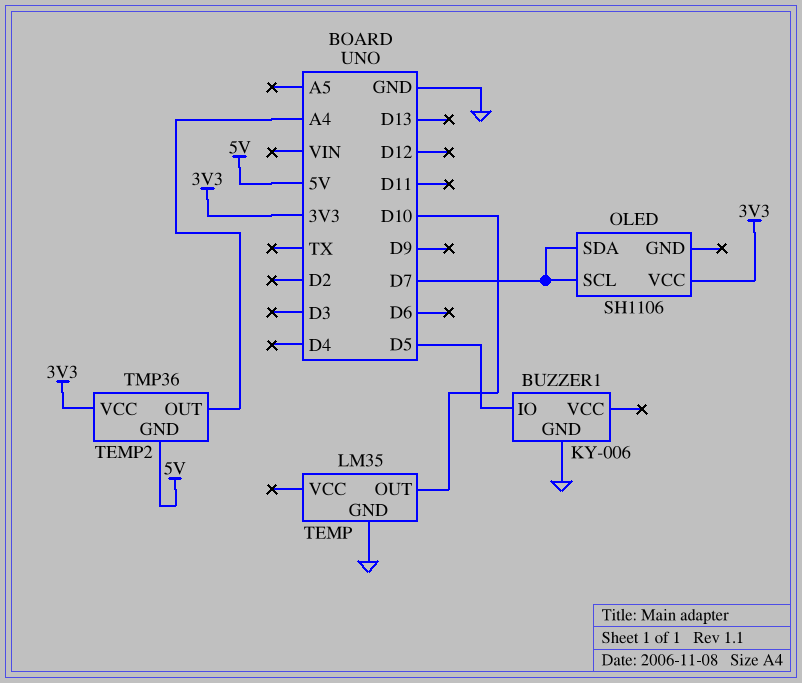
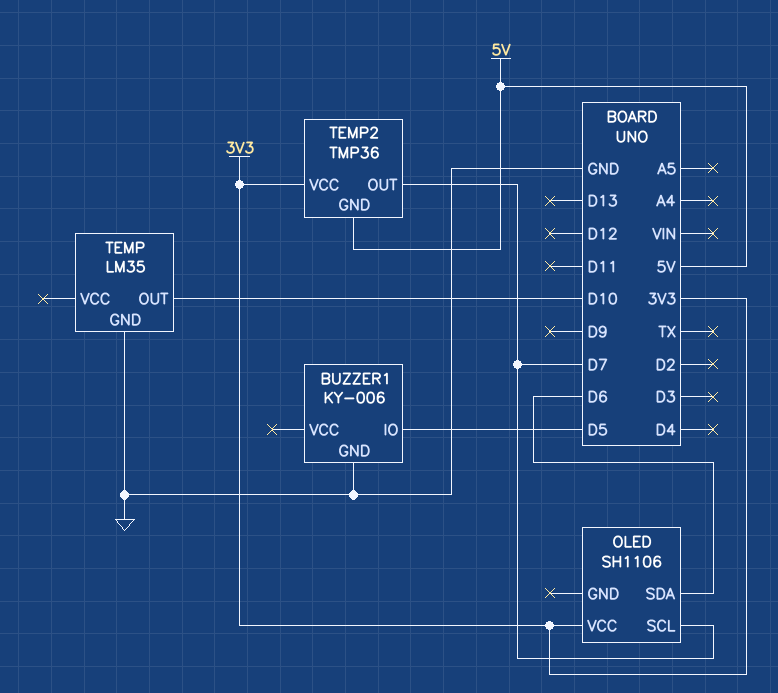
OLED pin SDA: D7 -> D6
TEMP2 pin OUT: A4 -> D7

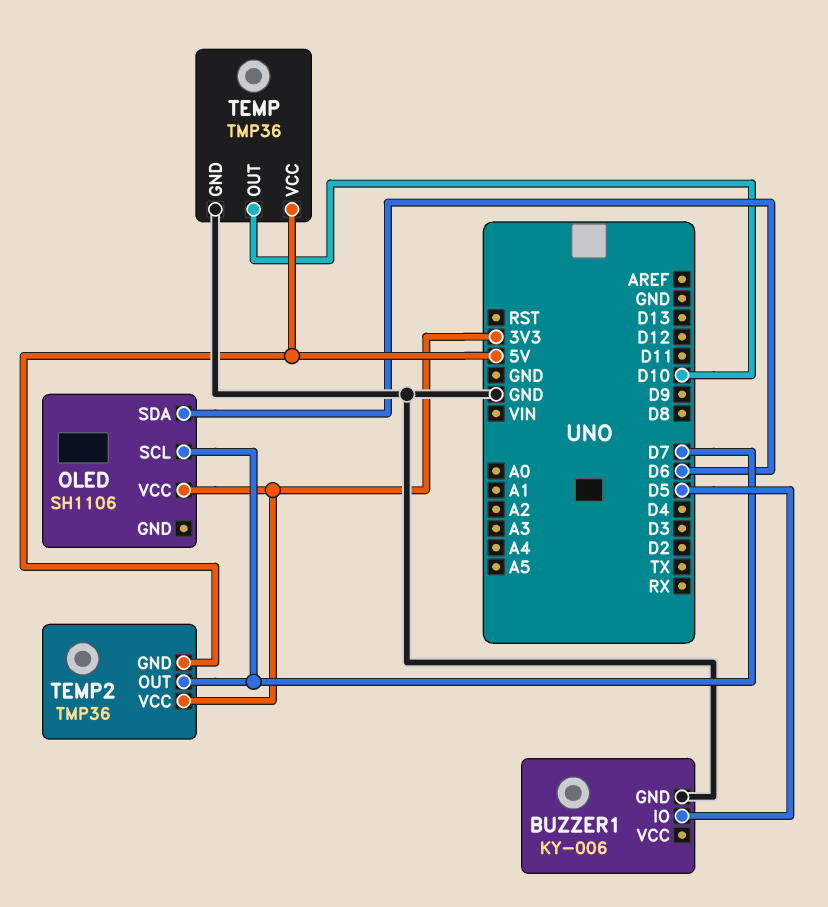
TEMP: LM35 -> TMP36
TEMP pin VCC: none -> 5V

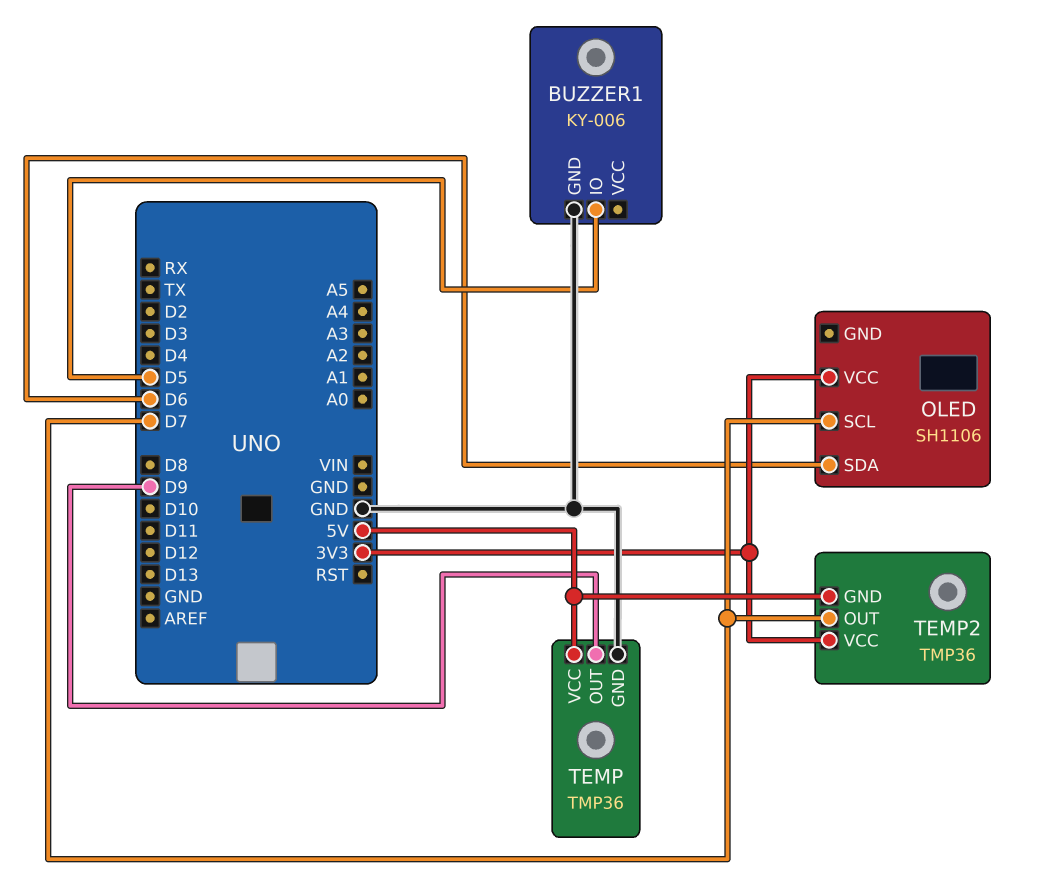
TEMP pin OUT: D10 -> D9

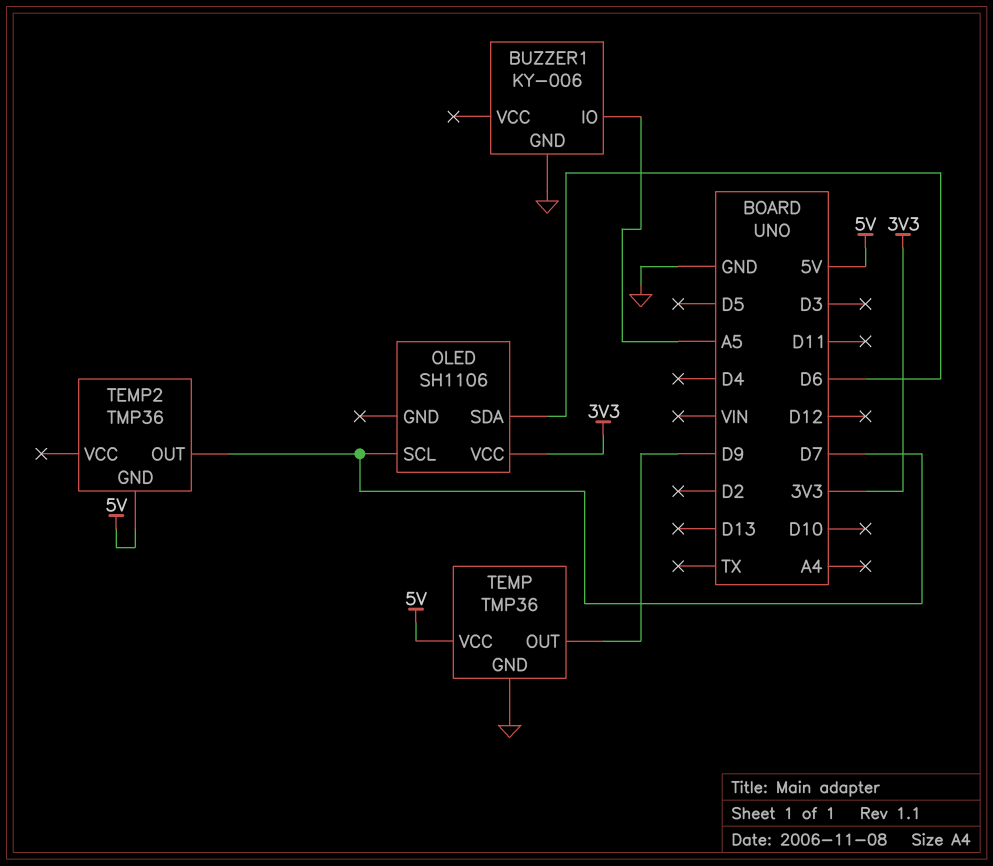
BUZZER1 pin IO: D5 -> A5
TEMP2 pin VCC: 3V3 -> none

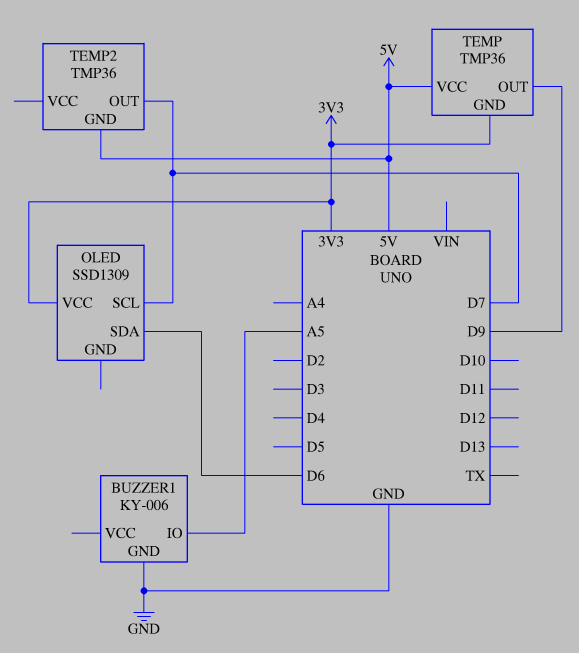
OLED: SH1106 -> SSD1309
TEMP pin GND: GND -> 3V3

